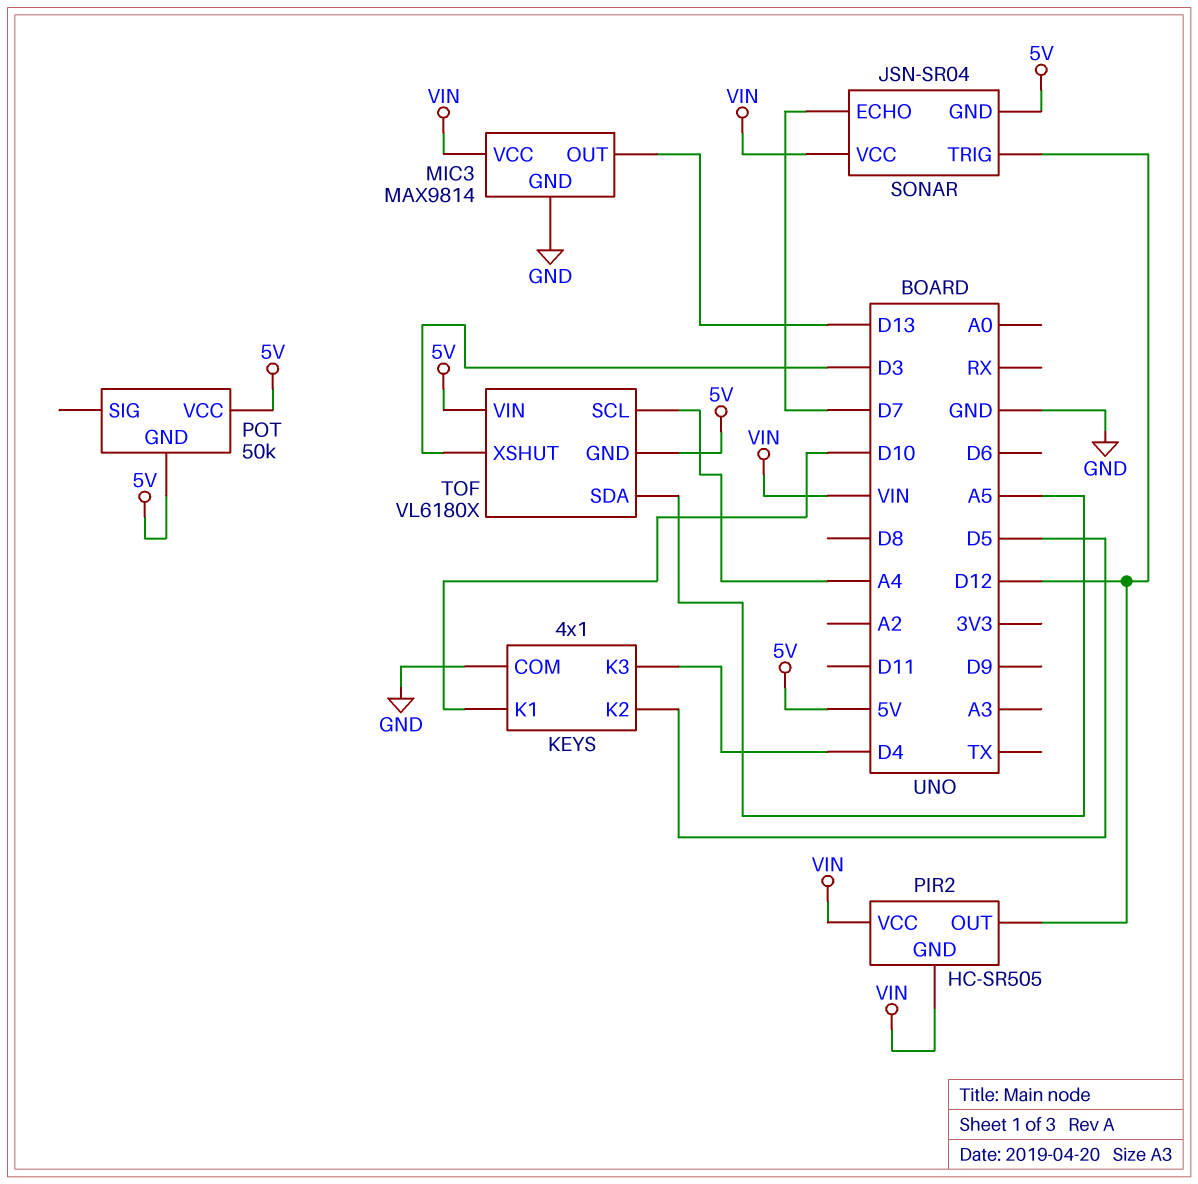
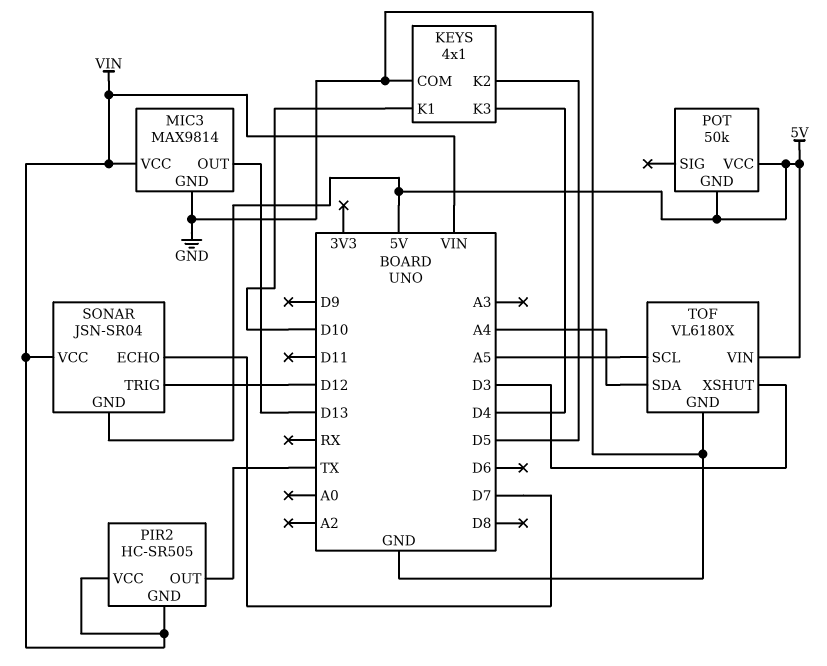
PIR2 pin OUT: D12 -> TX
TOF pin GND: 5V -> GND
TOF pin SCL: A4 -> A5
TOF pin SDA: A5 -> A4

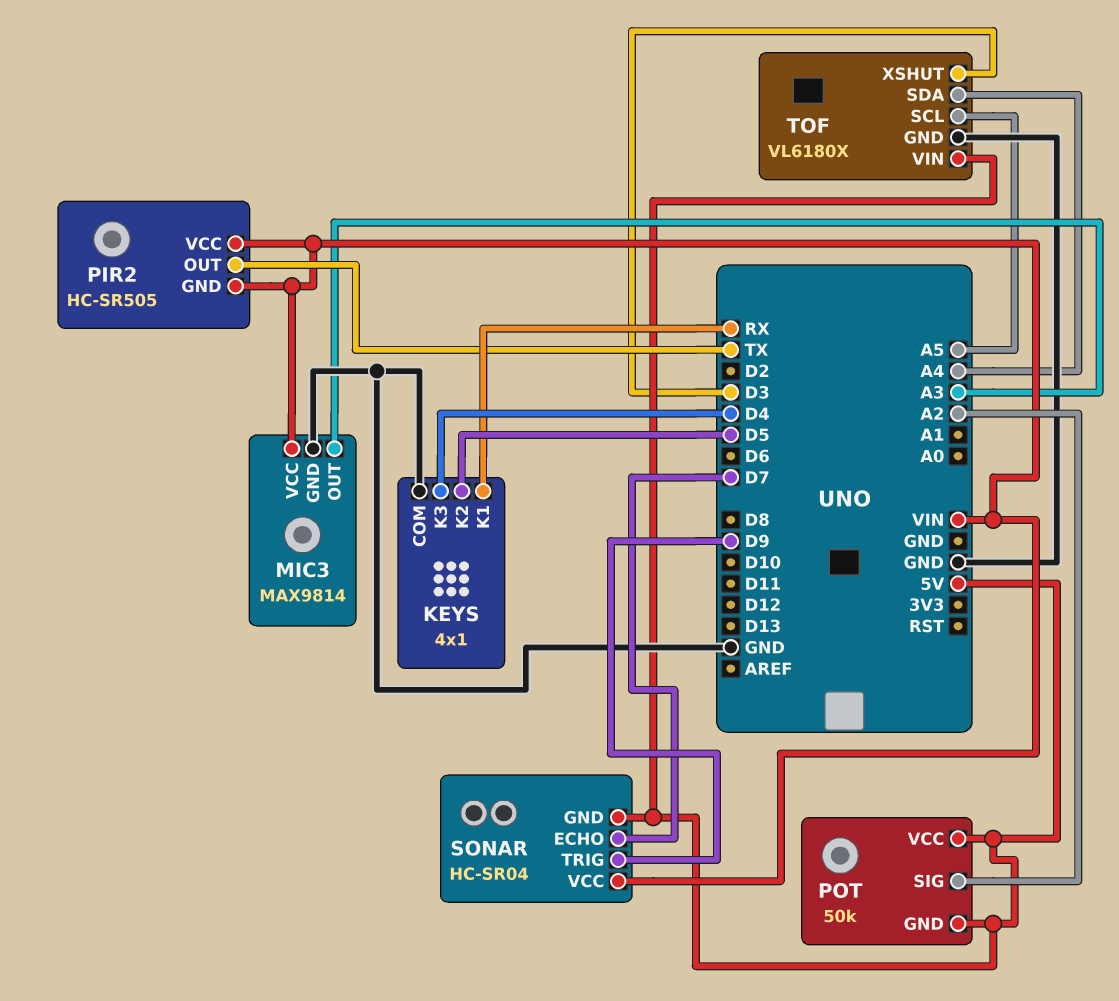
KEYS pin K1: D10 -> RX
MIC3 pin OUT: D13 -> A3
POT pin SIG: none -> A2
SONAR: JSN-SR04 -> HC-SR04
SONAR pin TRIG: D12 -> D9

